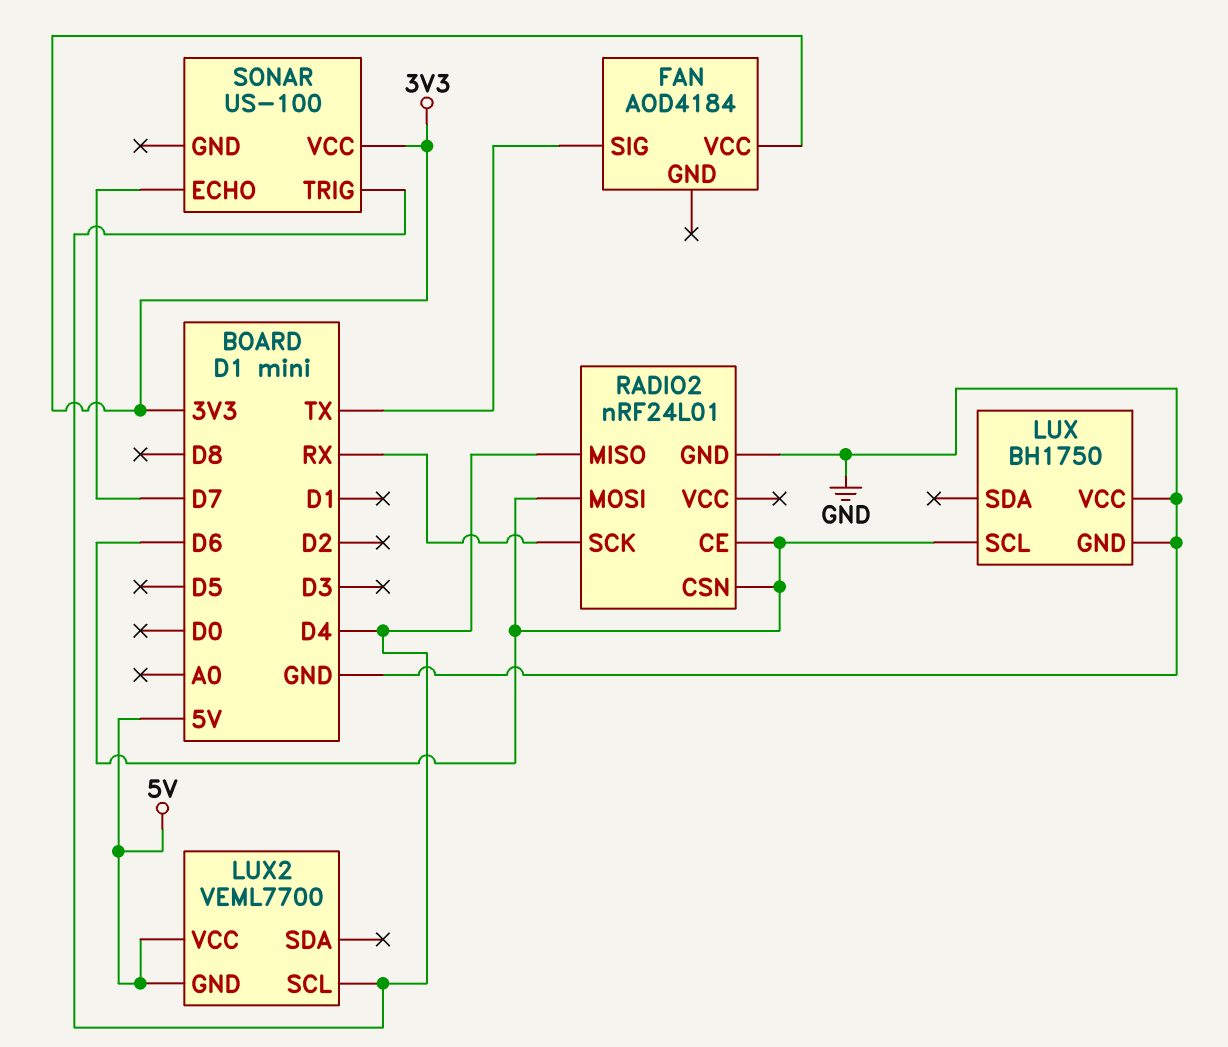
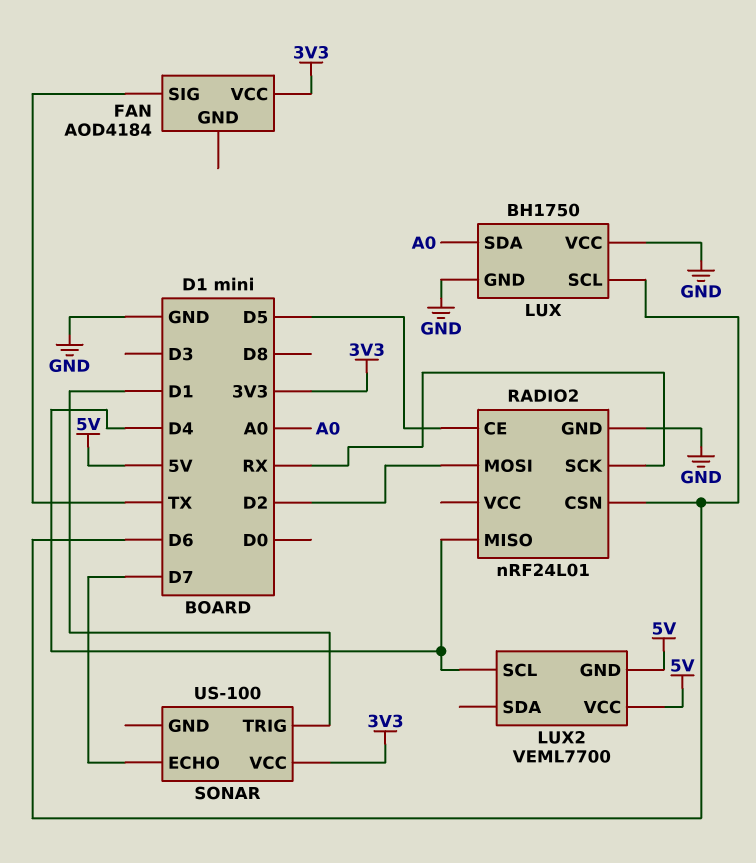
LUX pin SDA: none -> A0
RADIO2 pin CE: D6 -> D5
RADIO2 pin MOSI: D6 -> D2
SONAR pin TRIG: D4 -> D1

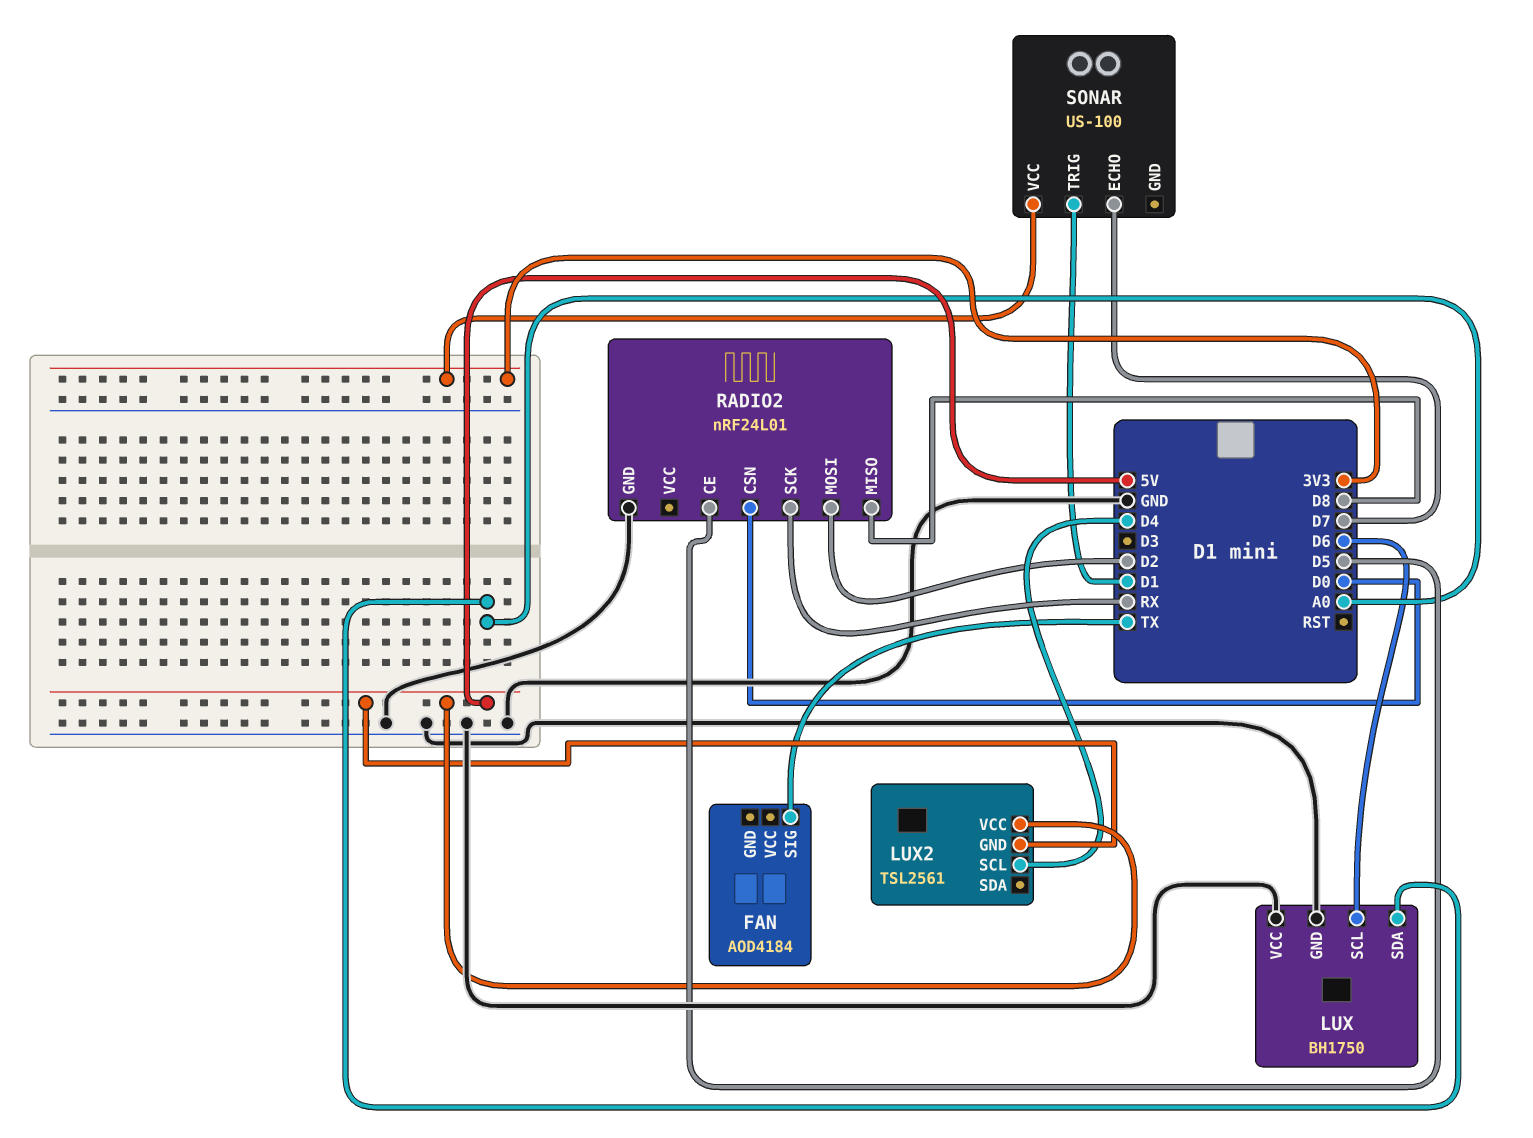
FAN pin VCC: 3V3 -> none
LUX2: VEML7700 -> TSL2561
RADIO2 pin CSN: D6 -> D0
RADIO2 pin MISO: D4 -> D8

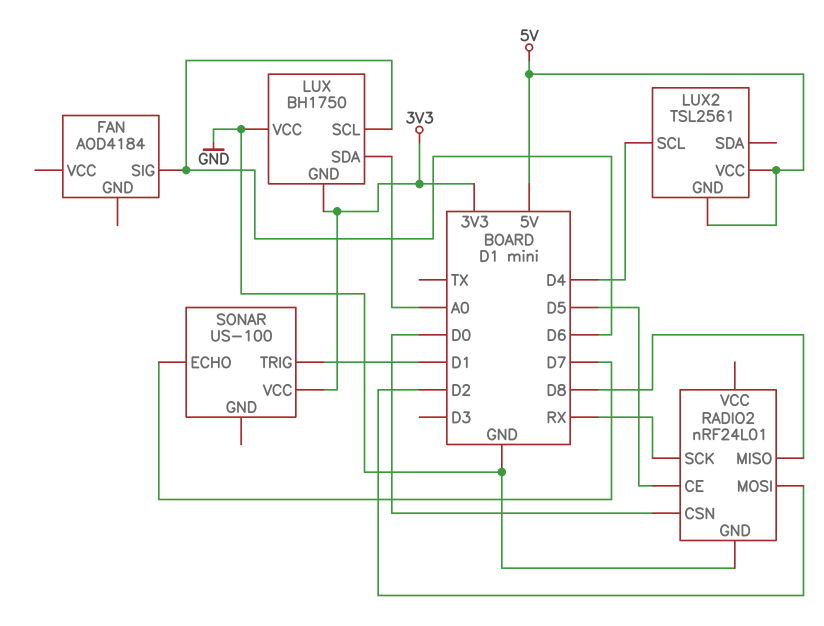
FAN pin SIG: TX -> D6
LUX pin GND: GND -> 3V3

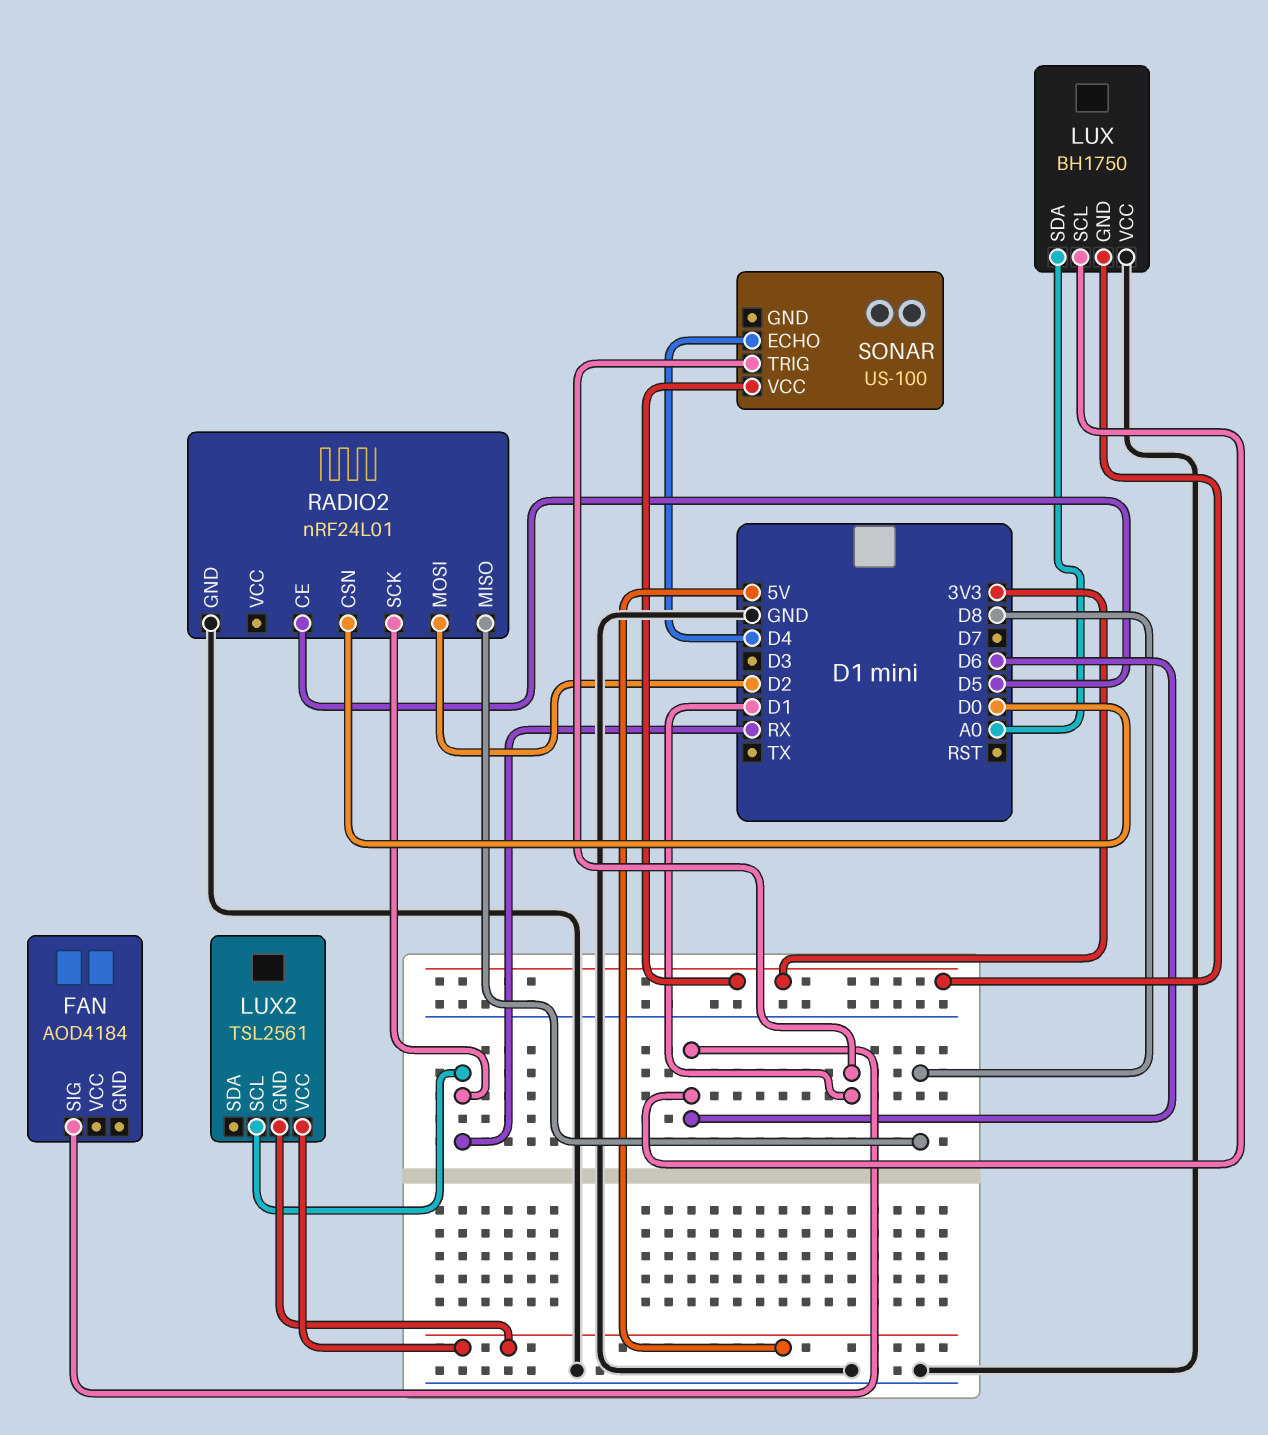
LUX2 pin SCL: D4 -> RX
SONAR pin ECHO: D7 -> D4

